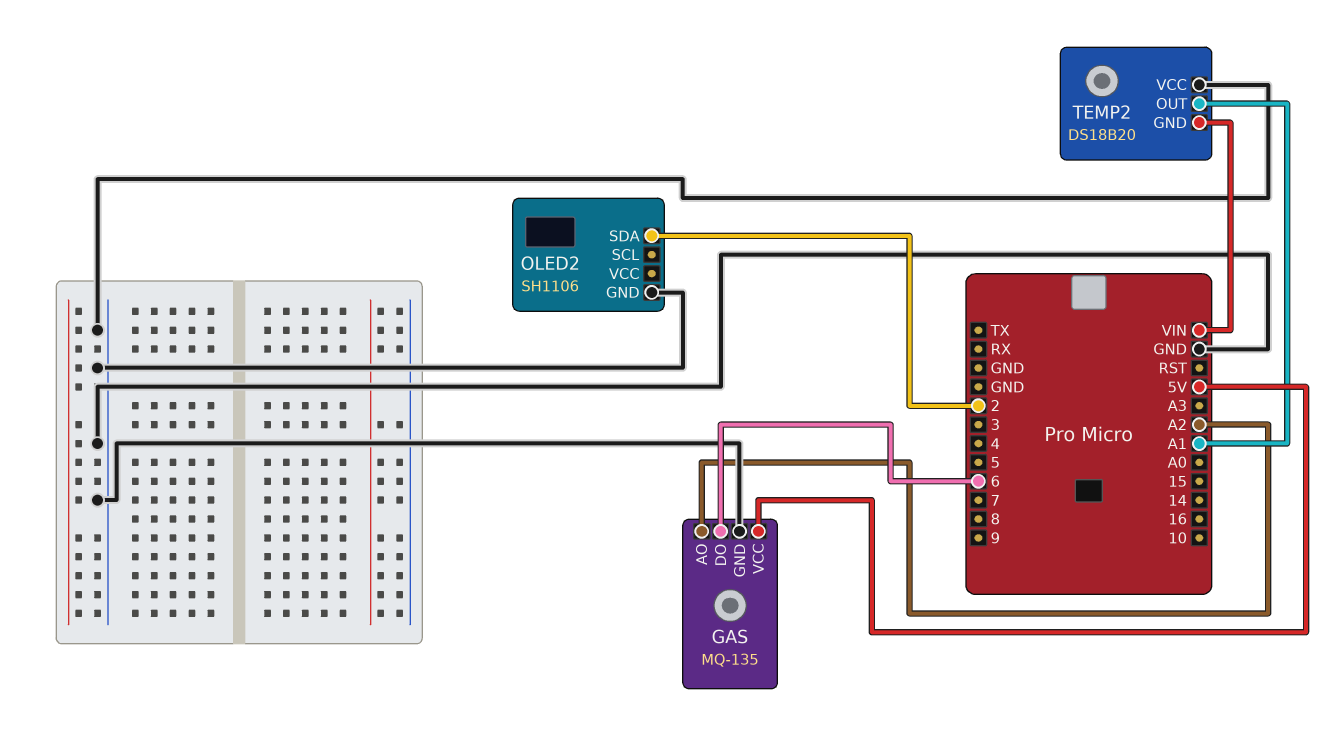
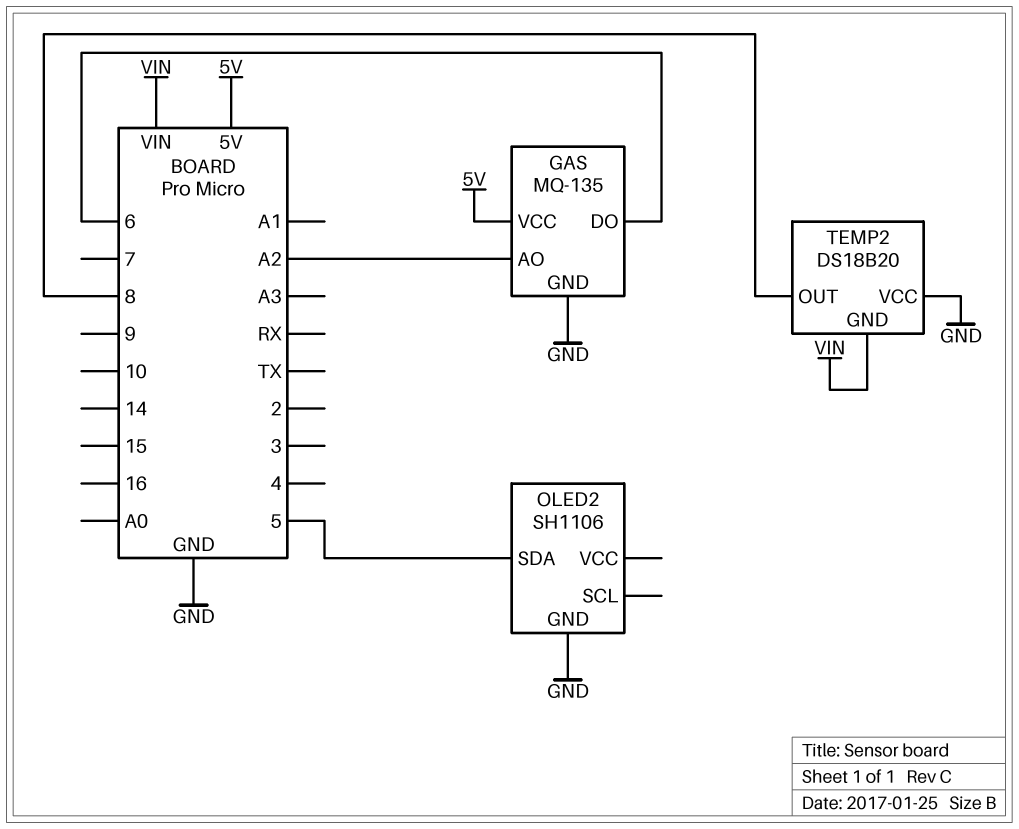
OLED2 pin SDA: 2 -> 5
TEMP2 pin OUT: A1 -> 8

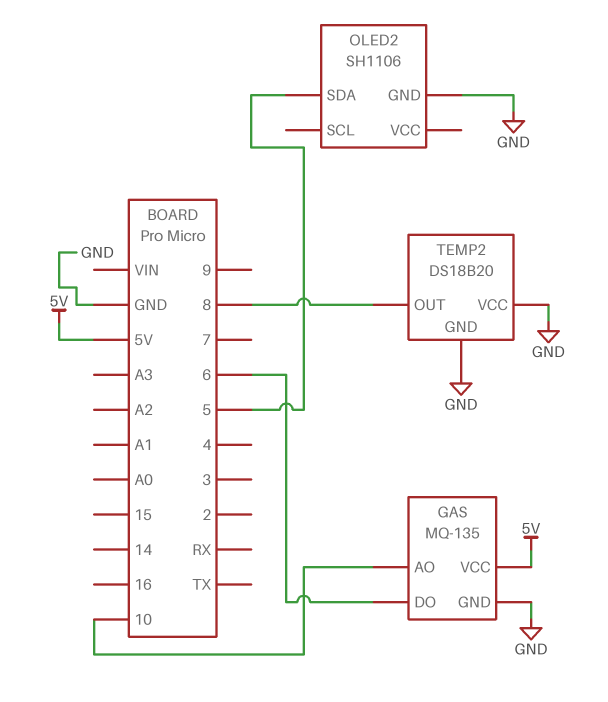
GAS pin AO: A2 -> 10
TEMP2 pin GND: VIN -> GND

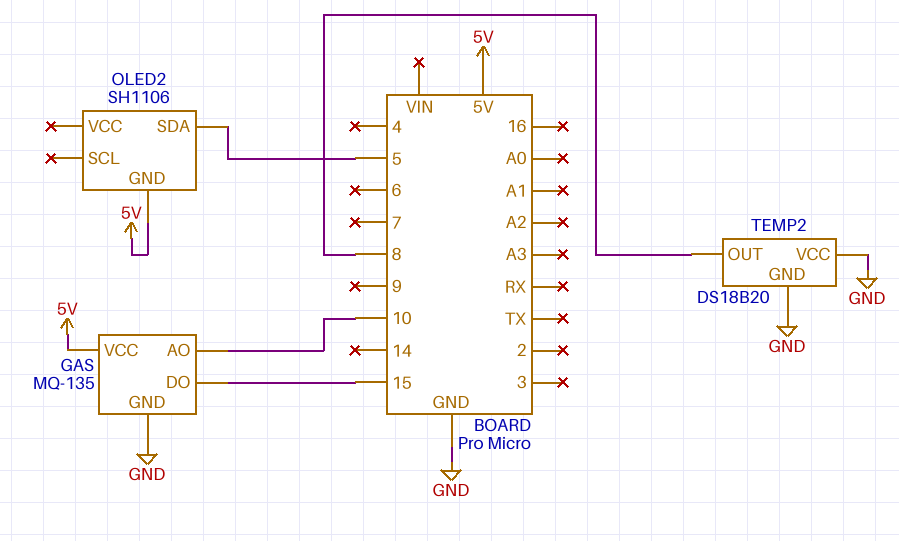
GAS pin DO: 6 -> 15
OLED2 pin GND: GND -> 5V

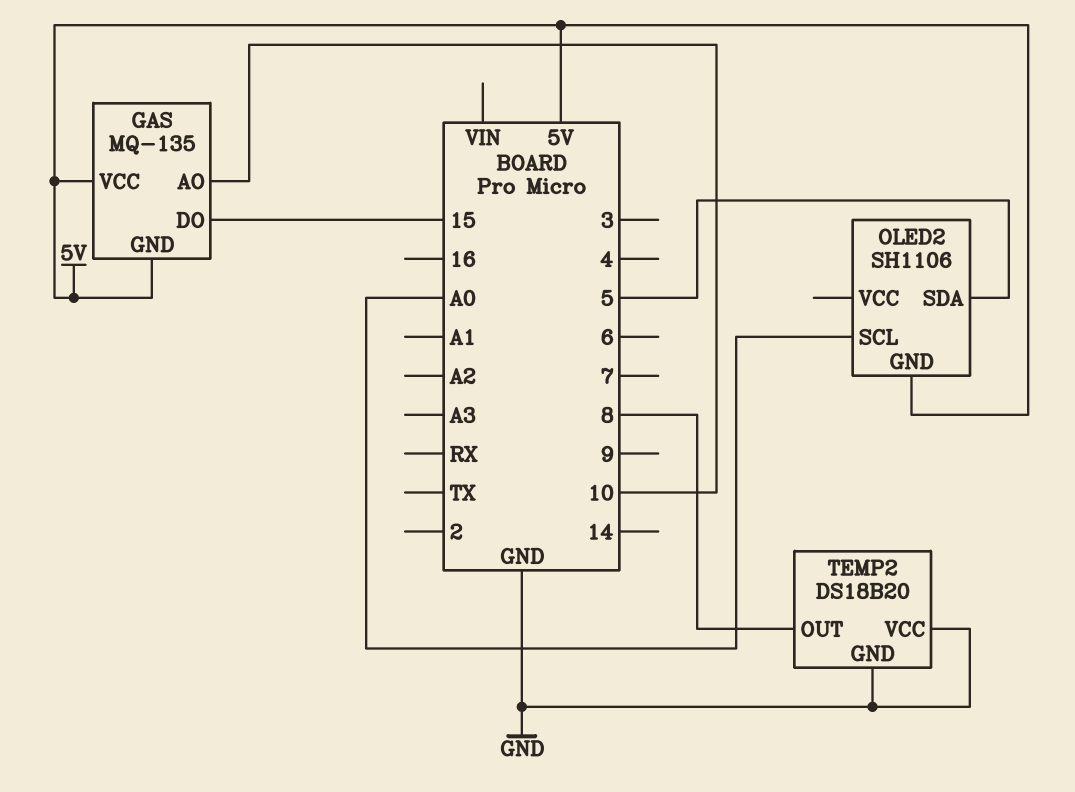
GAS pin GND: GND -> 5V
OLED2 pin SCL: none -> A0

